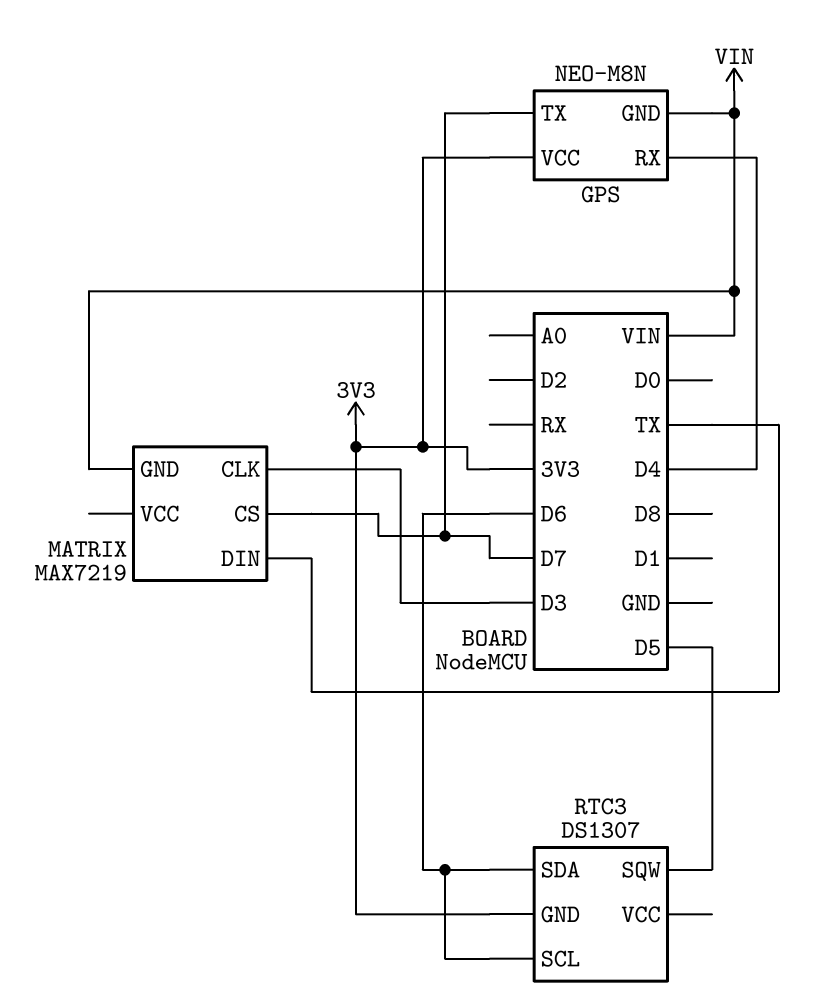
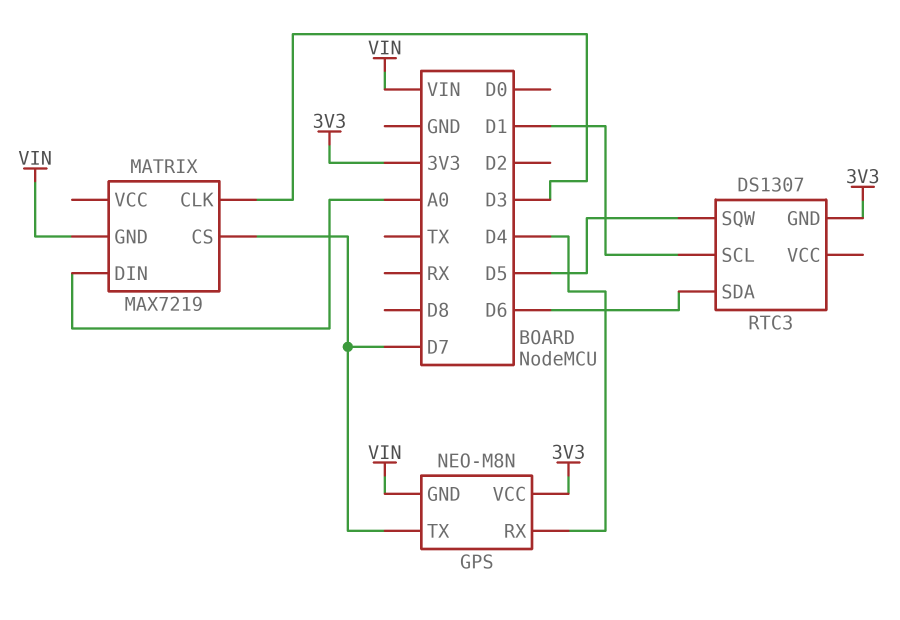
MATRIX pin DIN: TX -> A0
RTC3 pin SCL: D6 -> D1

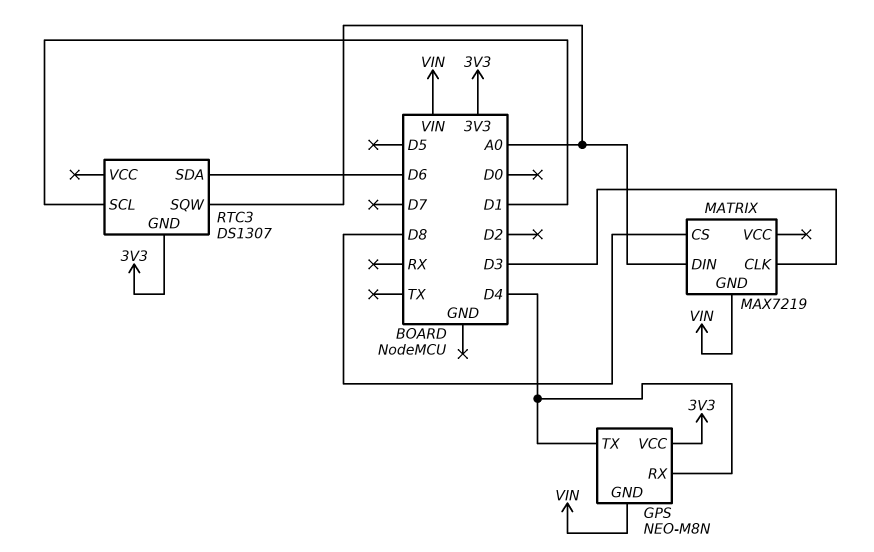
GPS pin TX: D7 -> D4
MATRIX pin CS: D7 -> D8
RTC3 pin SQW: D5 -> A0

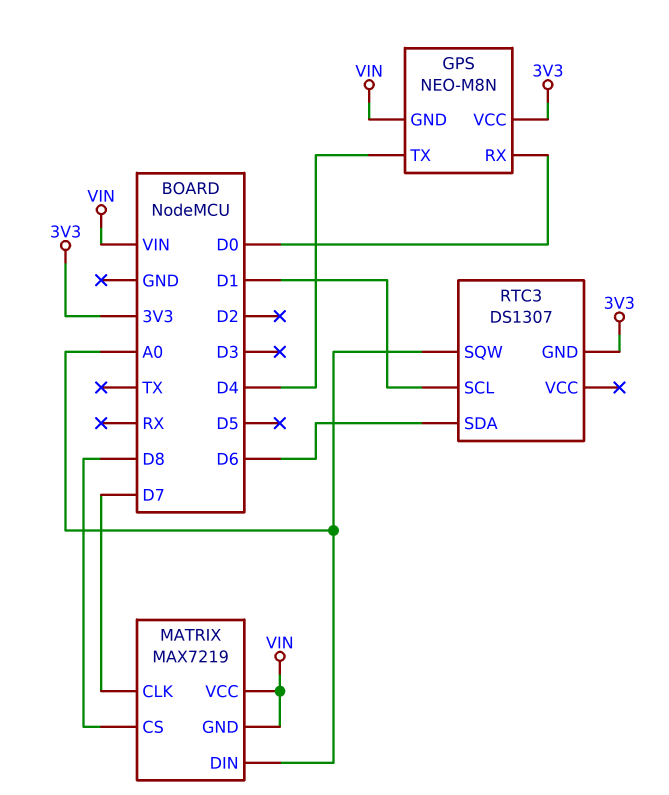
GPS pin RX: D4 -> D0
MATRIX pin CLK: D3 -> D7
MATRIX pin VCC: none -> VIN

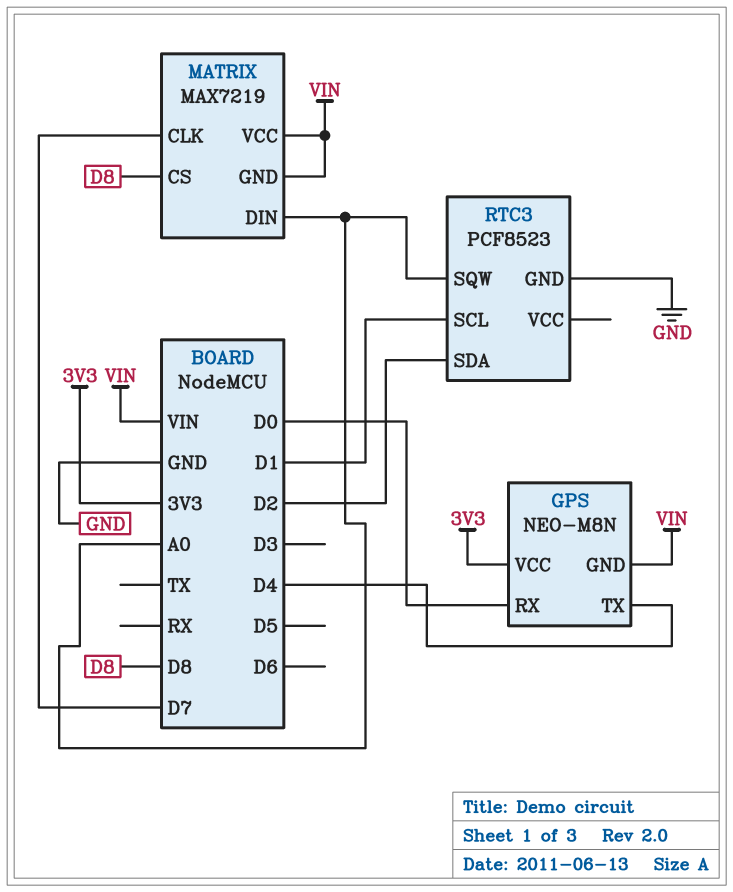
RTC3: DS1307 -> PCF8523
RTC3 pin GND: 3V3 -> GND
RTC3 pin SDA: D6 -> D2

